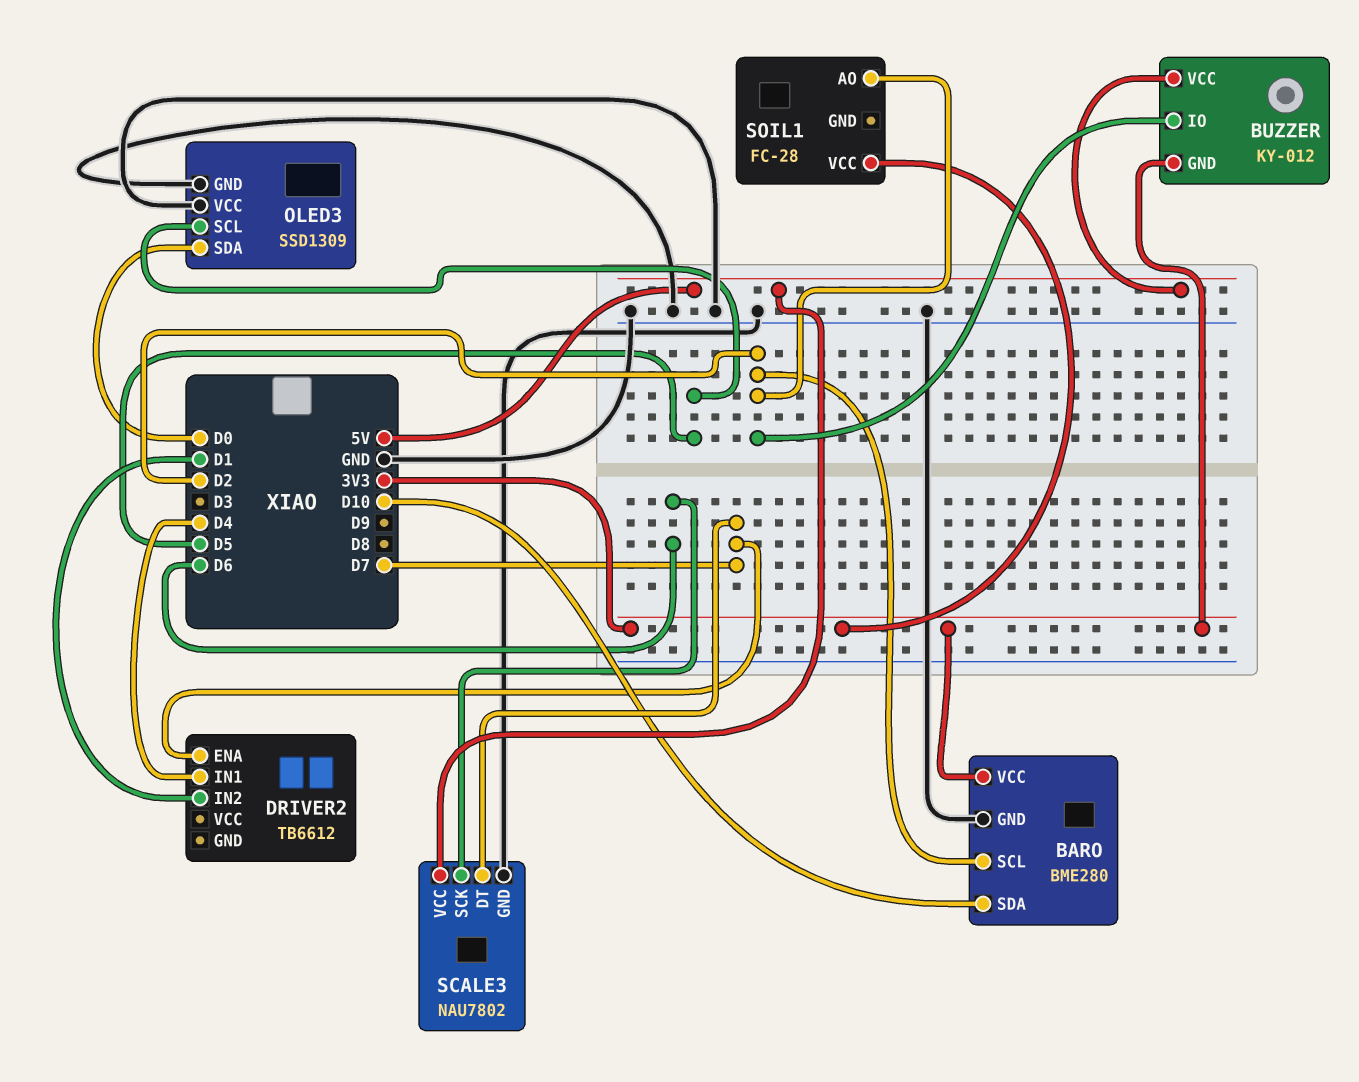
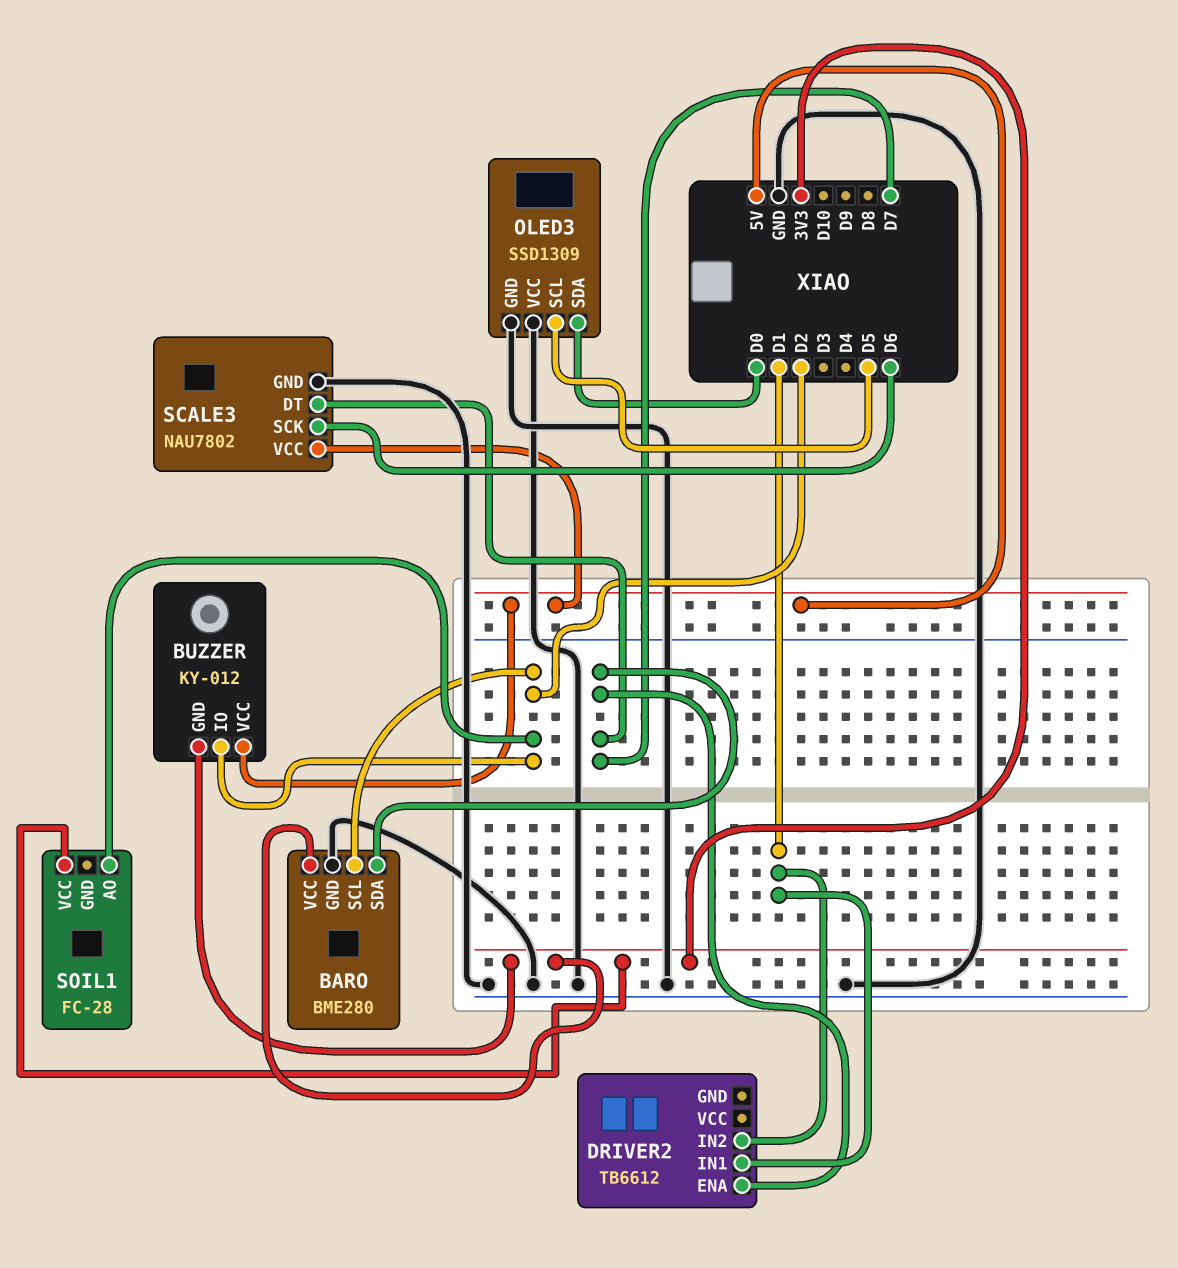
BARO pin SDA: D10 -> D7
DRIVER2 pin IN1: D4 -> D1

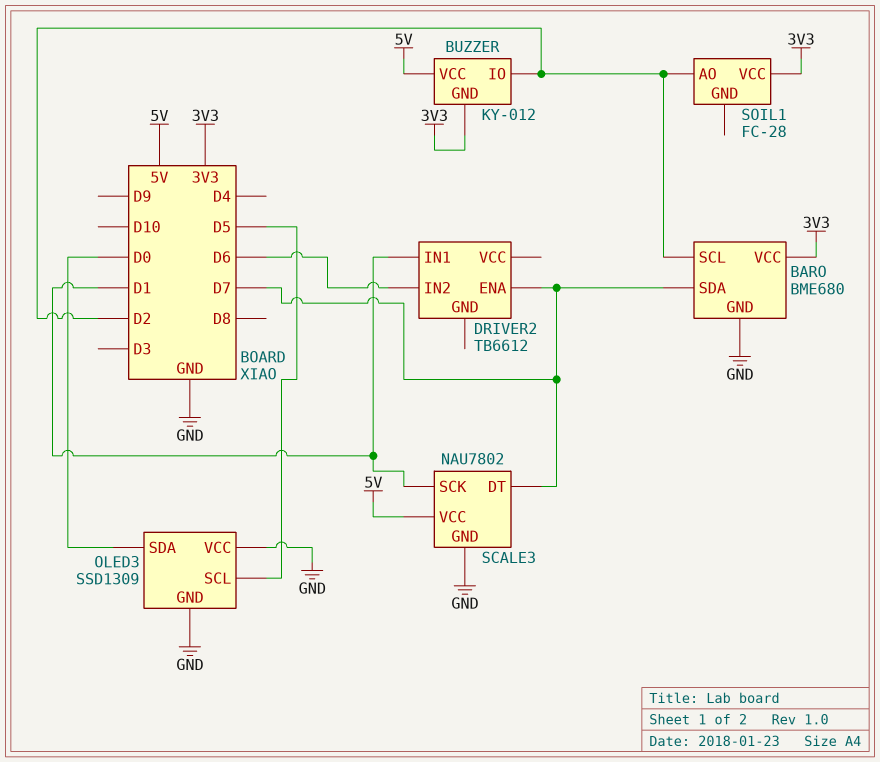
BARO: BME280 -> BME680
DRIVER2 pin IN2: D1 -> D6
SCALE3 pin SCK: D6 -> D1

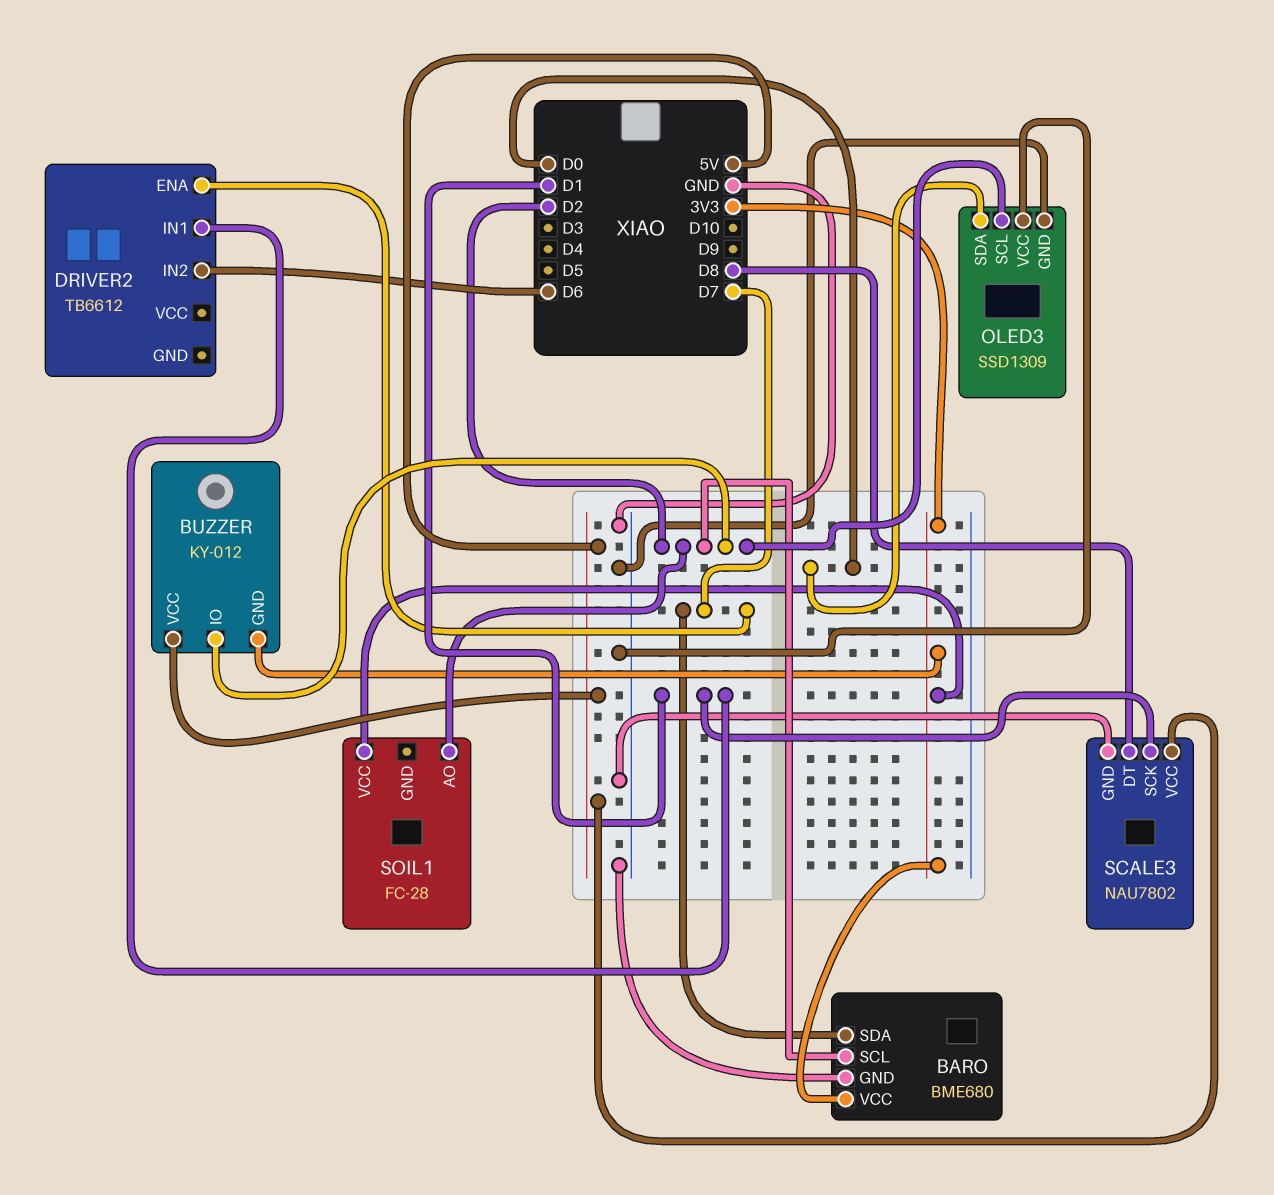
OLED3 pin SCL: D5 -> D2
SCALE3 pin DT: D7 -> D8

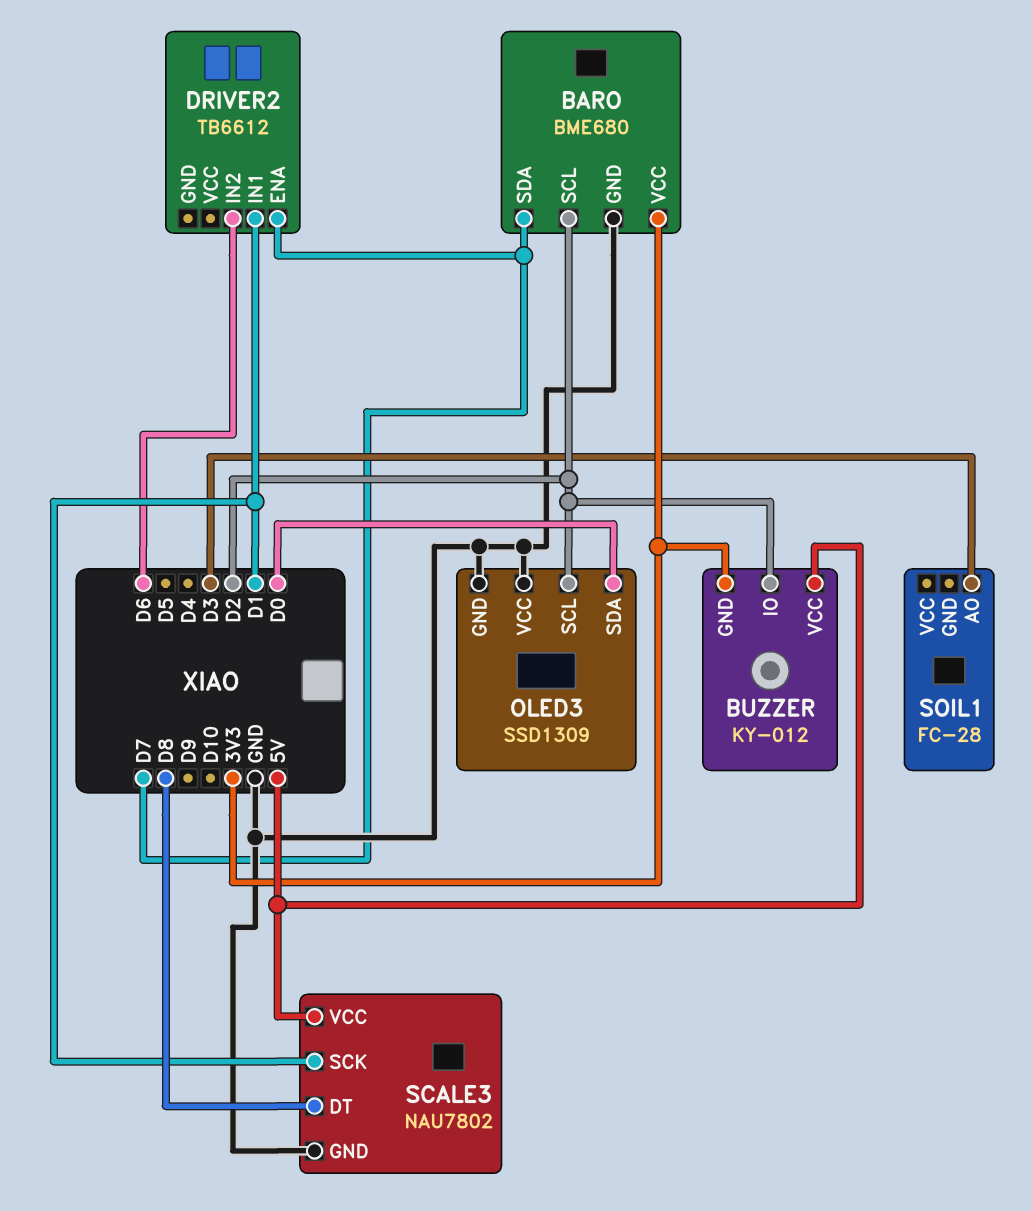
SOIL1 pin AO: D2 -> D3
SOIL1 pin VCC: 3V3 -> none

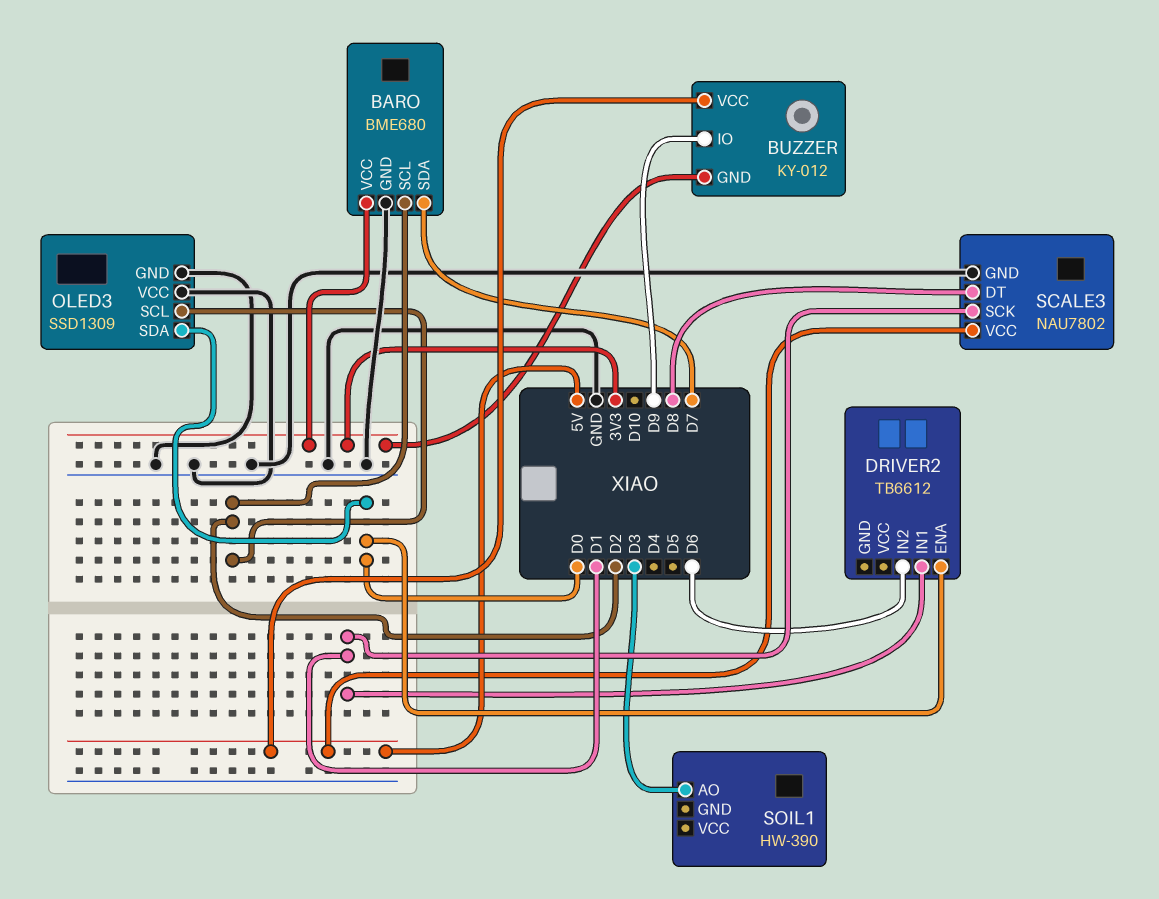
BUZZER pin IO: D2 -> D9
DRIVER2 pin ENA: D7 -> D0
SOIL1: FC-28 -> HW-390

